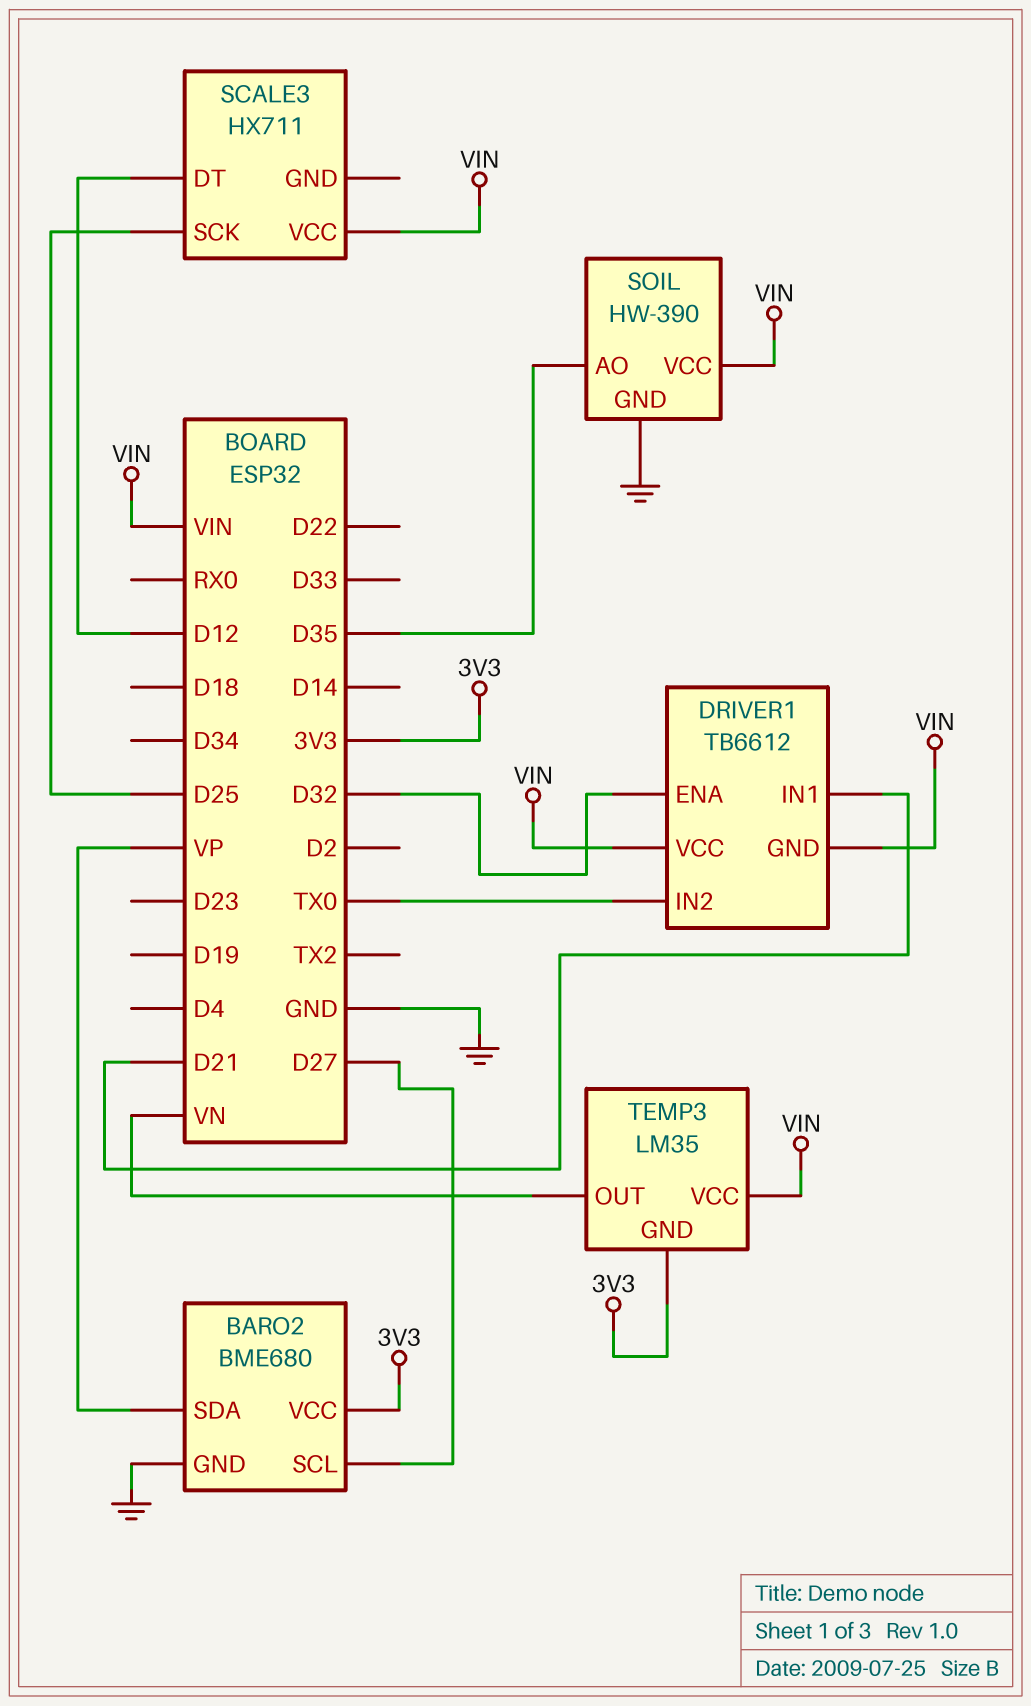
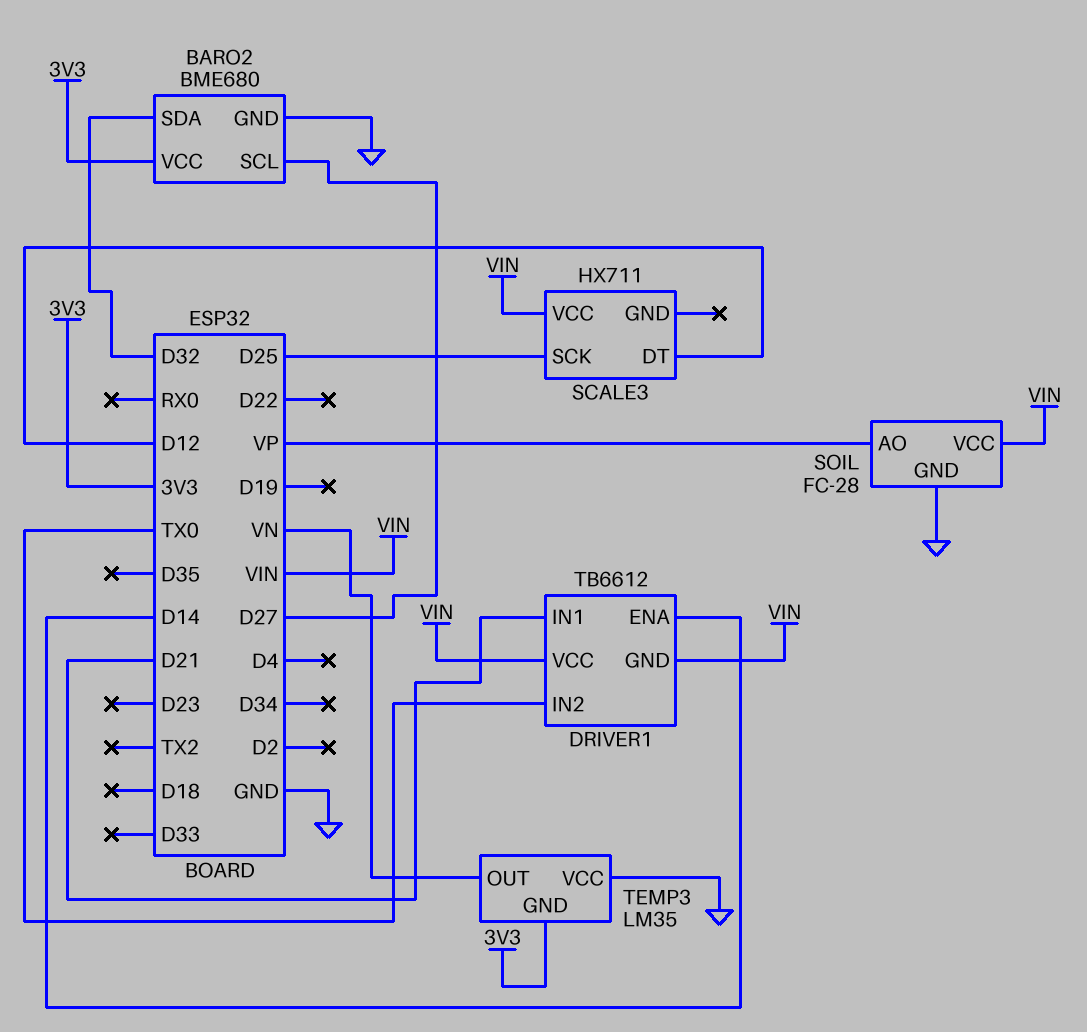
BARO2 pin SDA: VP -> D32
DRIVER1 pin ENA: D32 -> D14
SOIL: HW-390 -> FC-28
SOIL pin AO: D35 -> VP
TEMP3 pin VCC: VIN -> GND

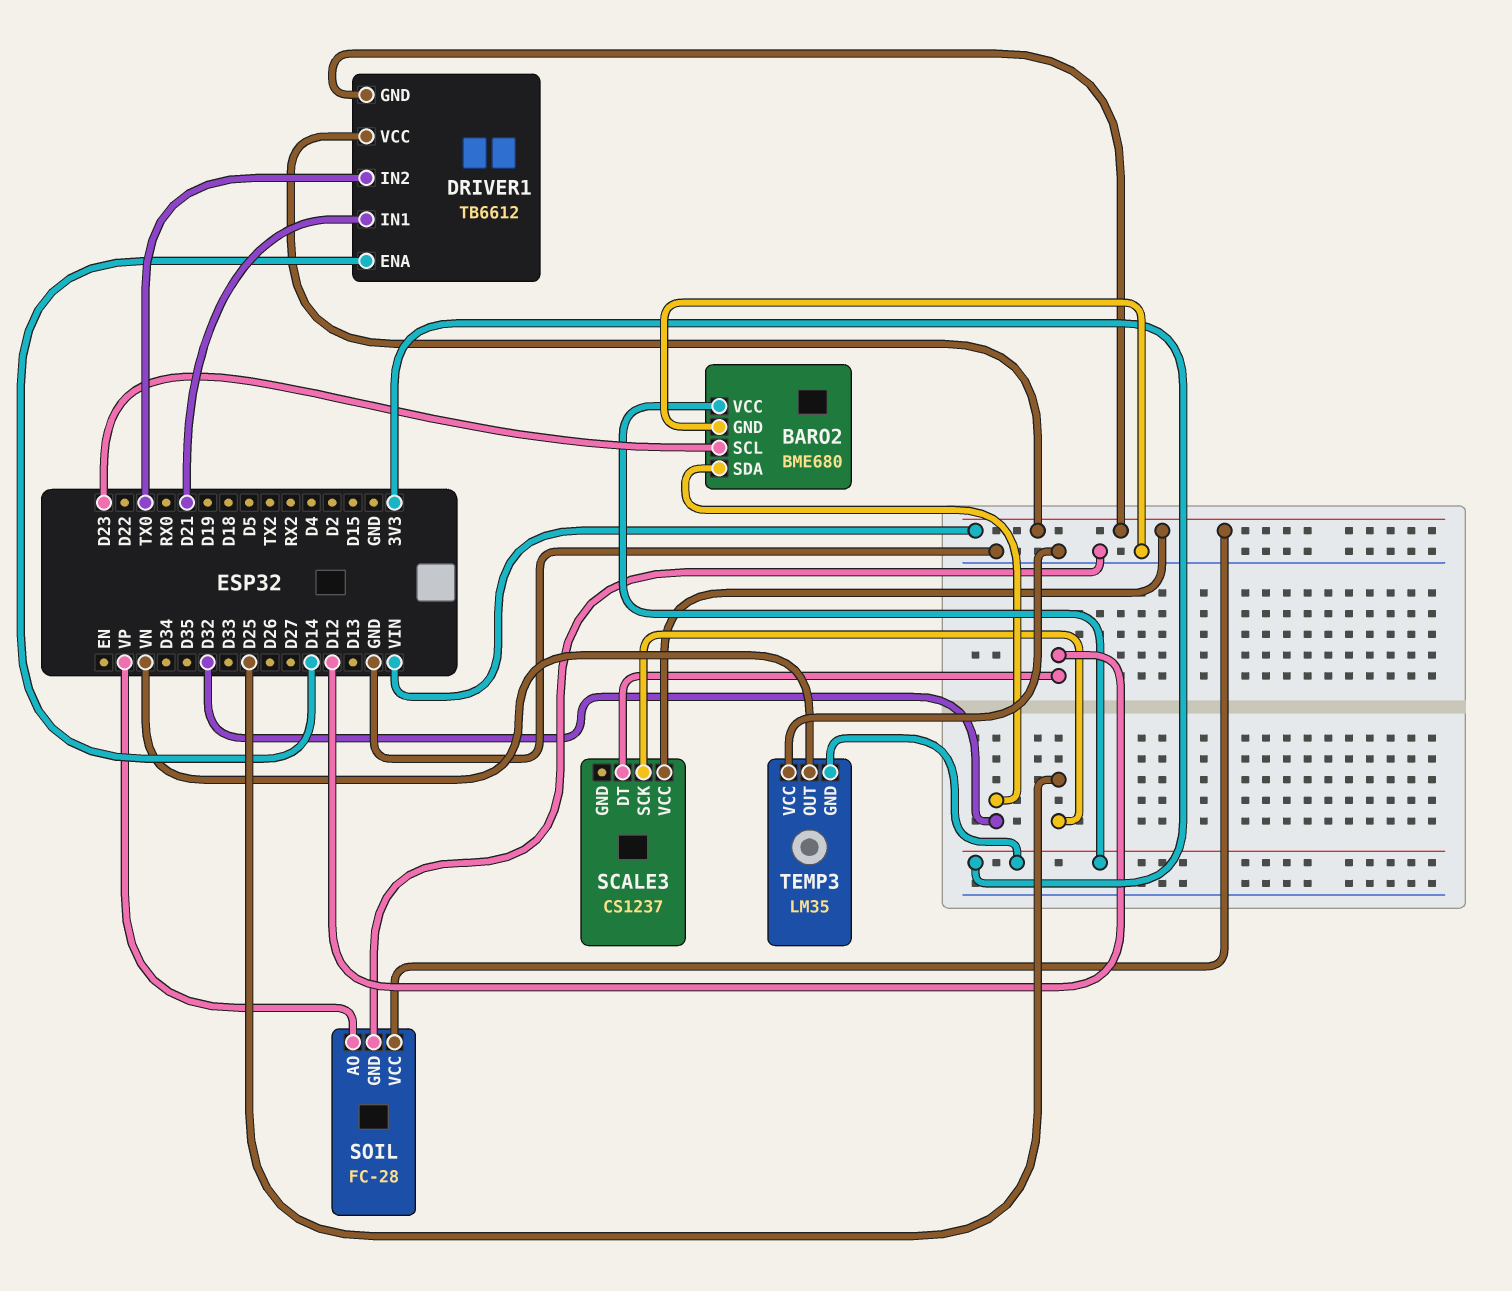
BARO2 pin SCL: D27 -> D23
SCALE3: HX711 -> CS1237

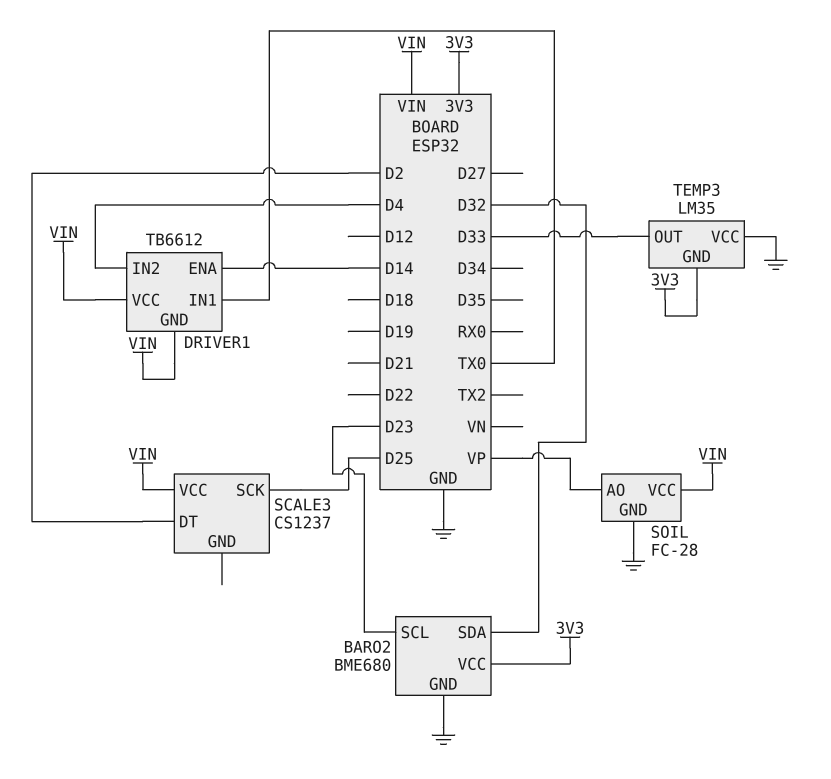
DRIVER1 pin IN1: D21 -> TX0
DRIVER1 pin IN2: TX0 -> D4
SCALE3 pin DT: D12 -> D2
TEMP3 pin OUT: VN -> D33

